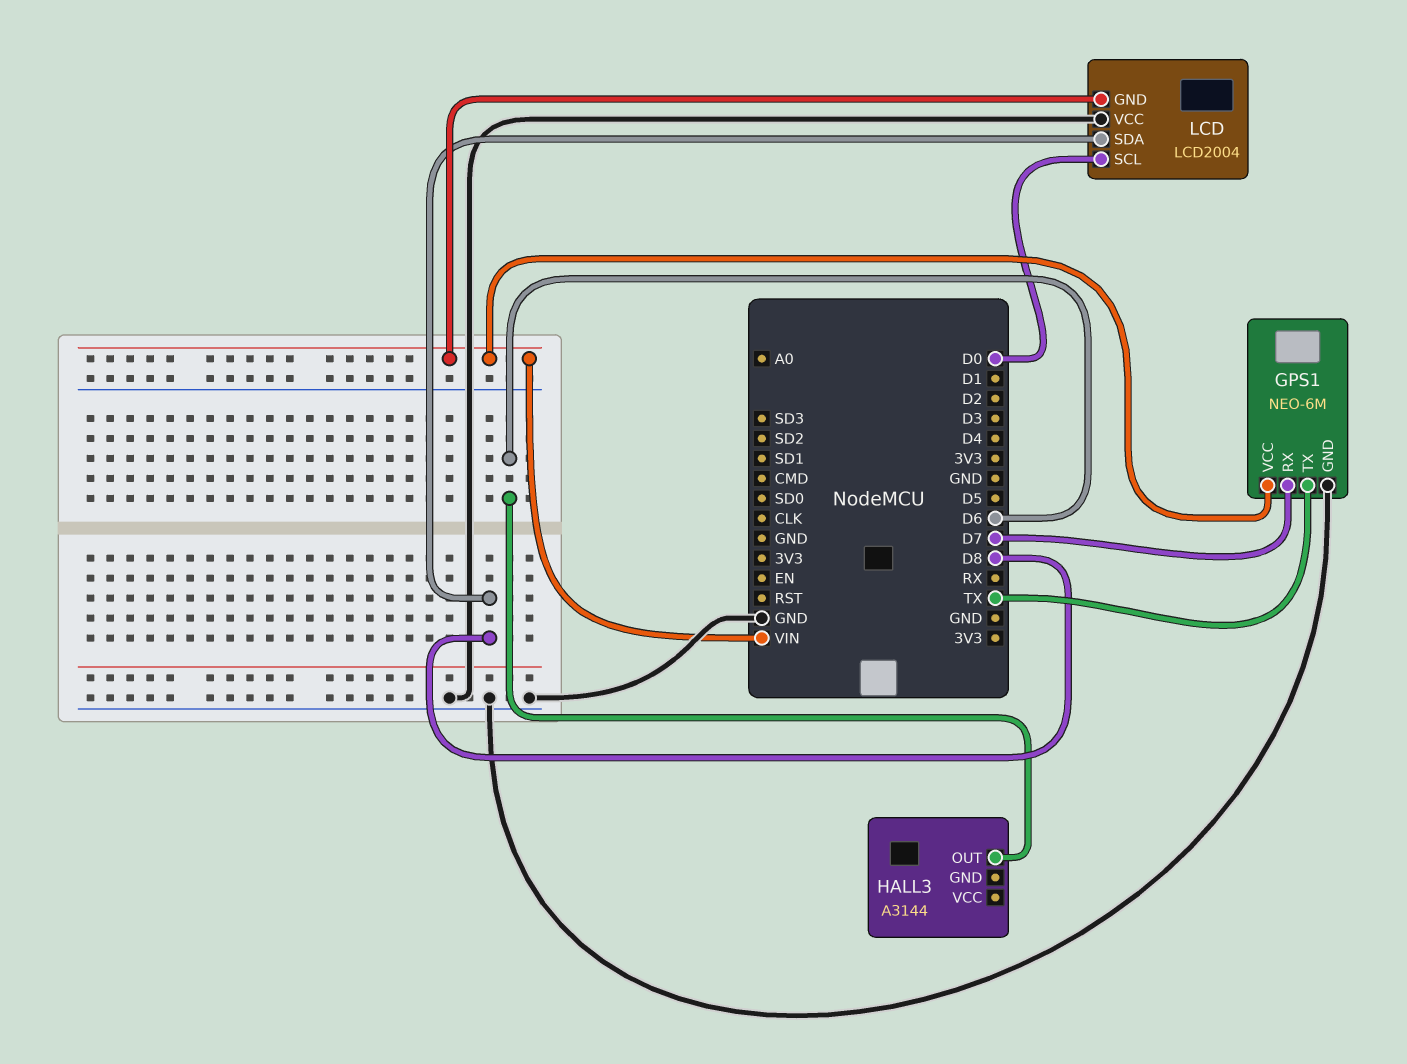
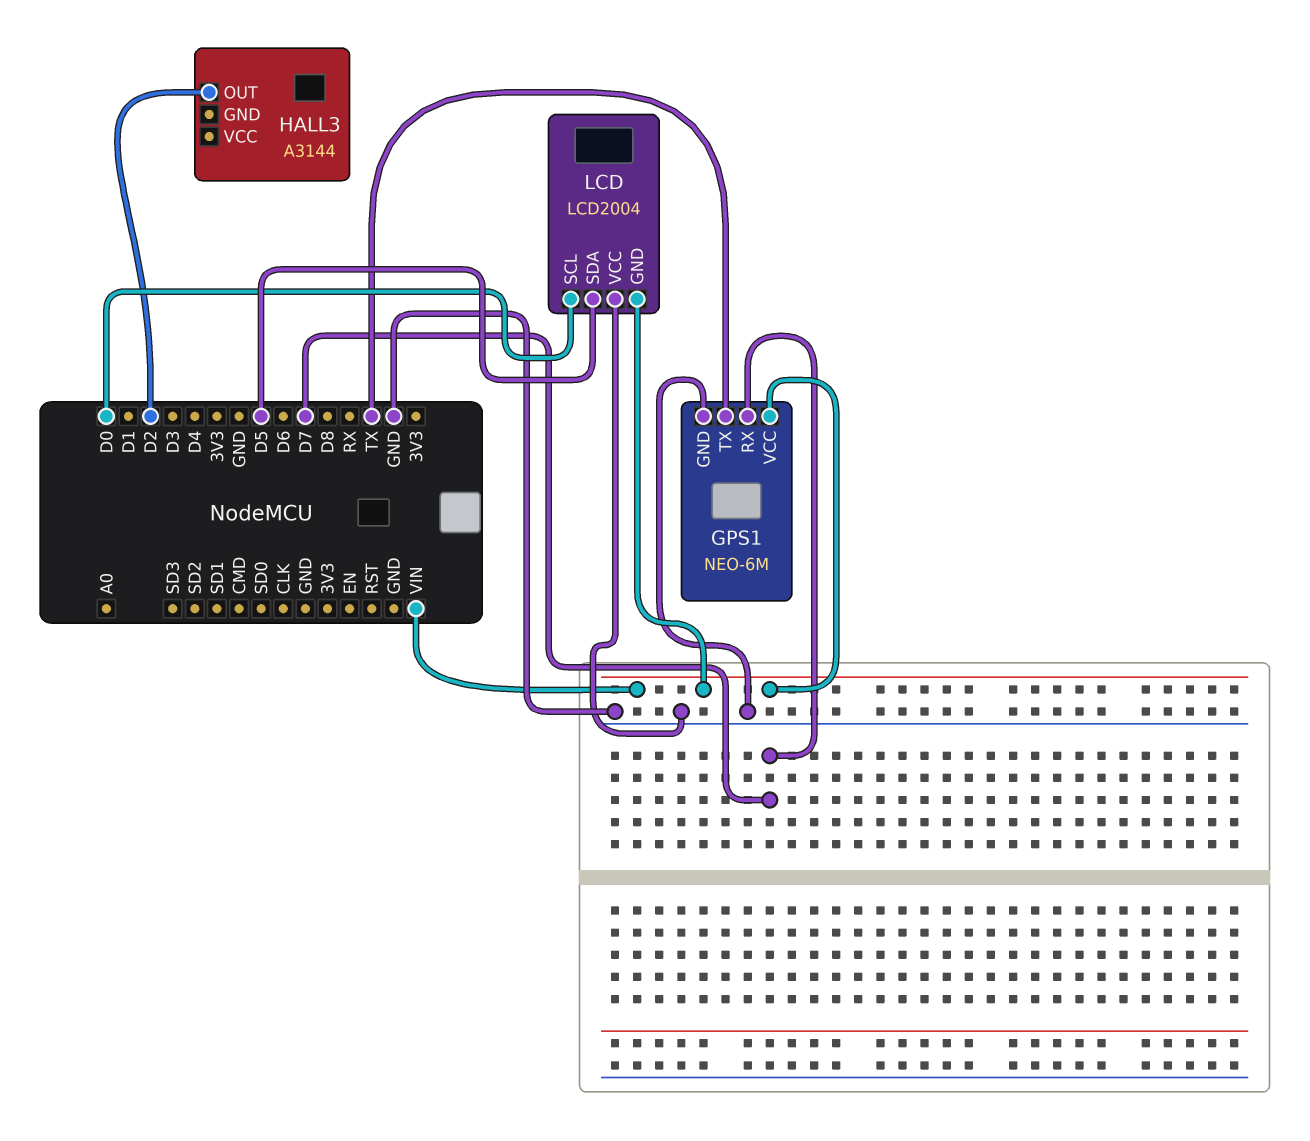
HALL3 pin OUT: D6 -> D2
LCD pin SDA: D8 -> D5

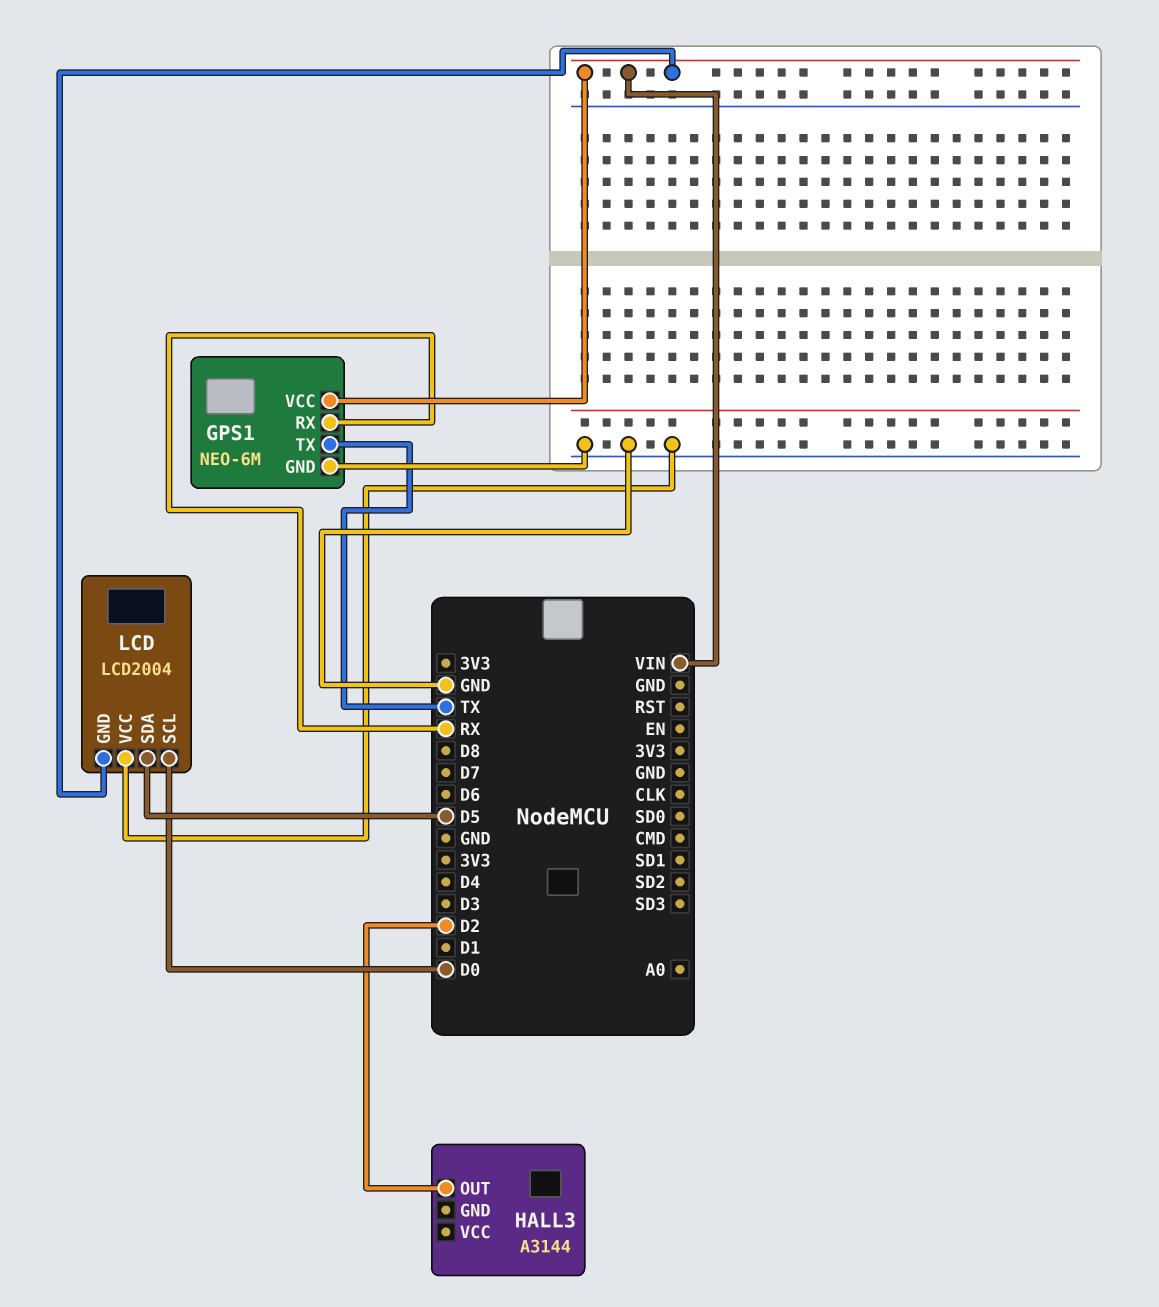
GPS1 pin RX: D7 -> RX

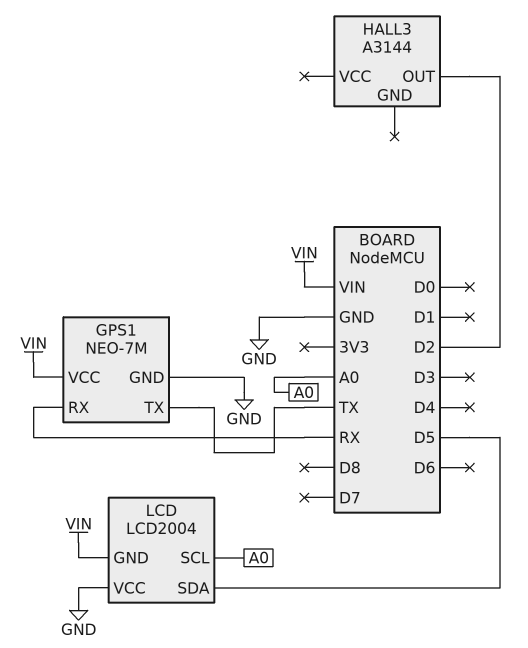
GPS1: NEO-6M -> NEO-7M
LCD pin SCL: D0 -> A0

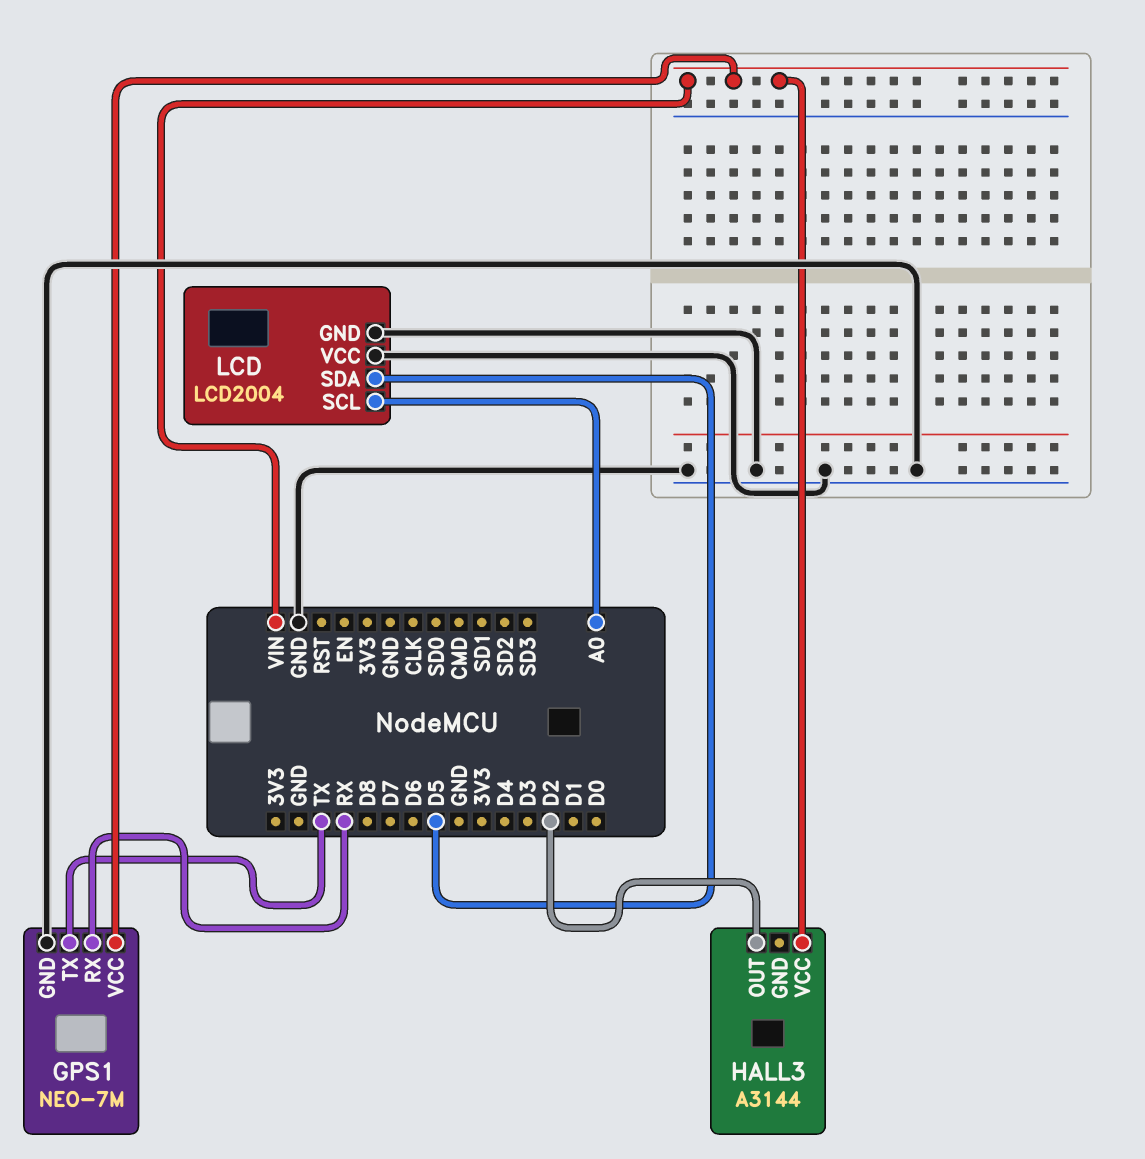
HALL3 pin VCC: none -> VIN
LCD pin GND: VIN -> GND

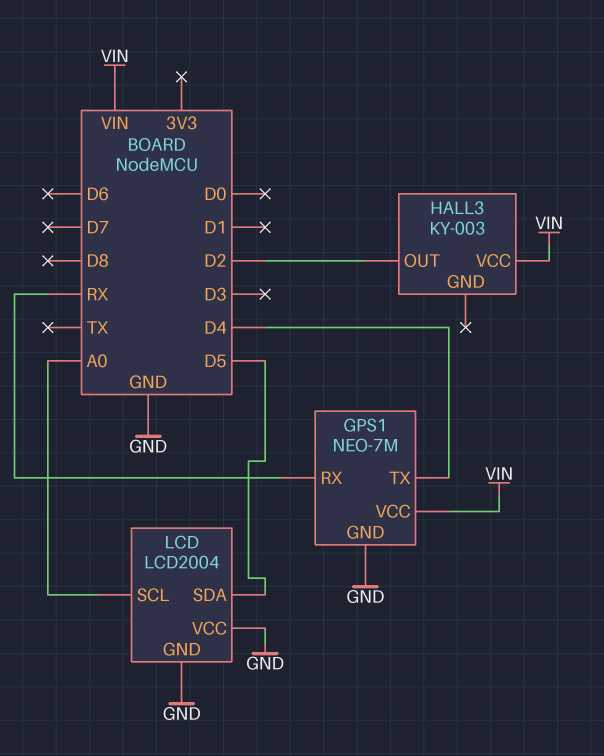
GPS1 pin TX: TX -> D4
HALL3: A3144 -> KY-003

